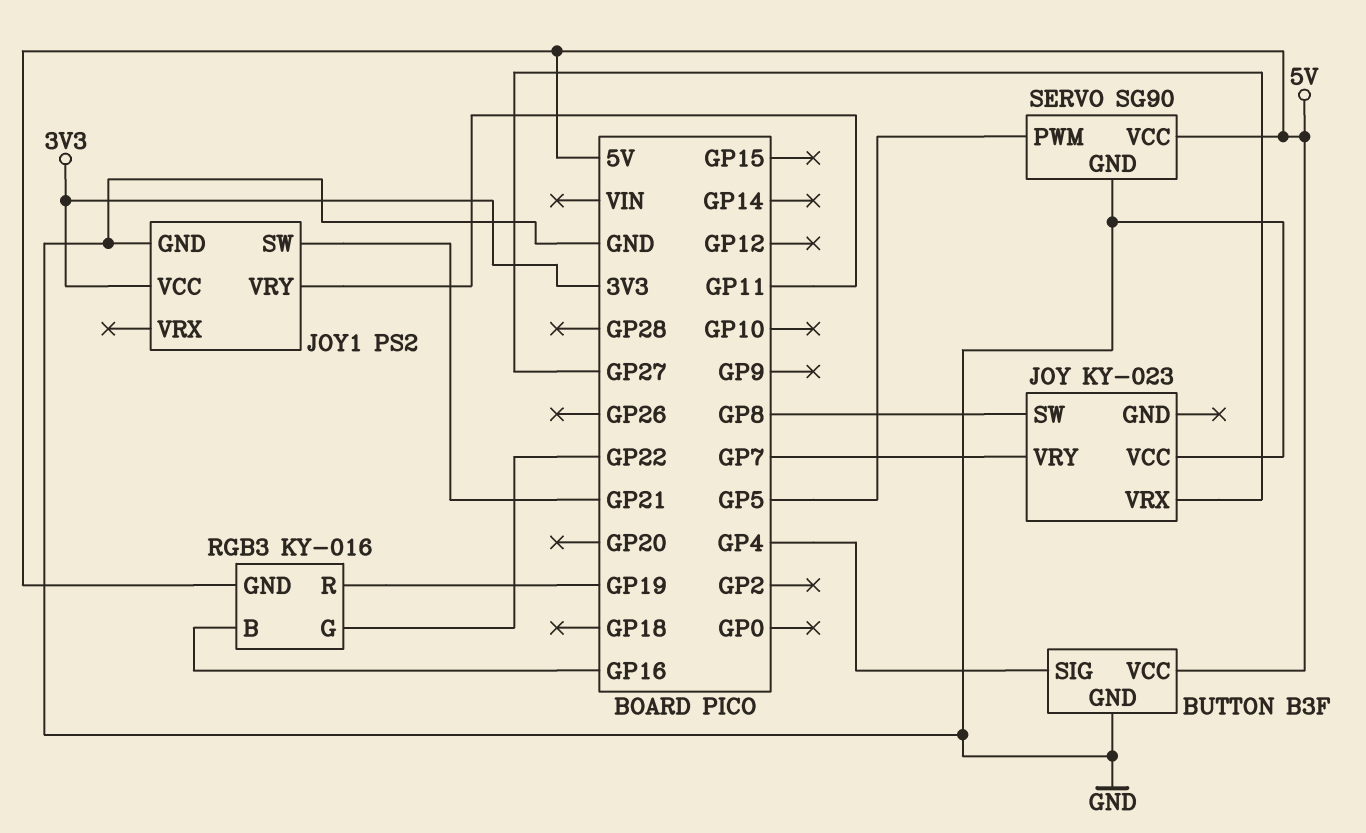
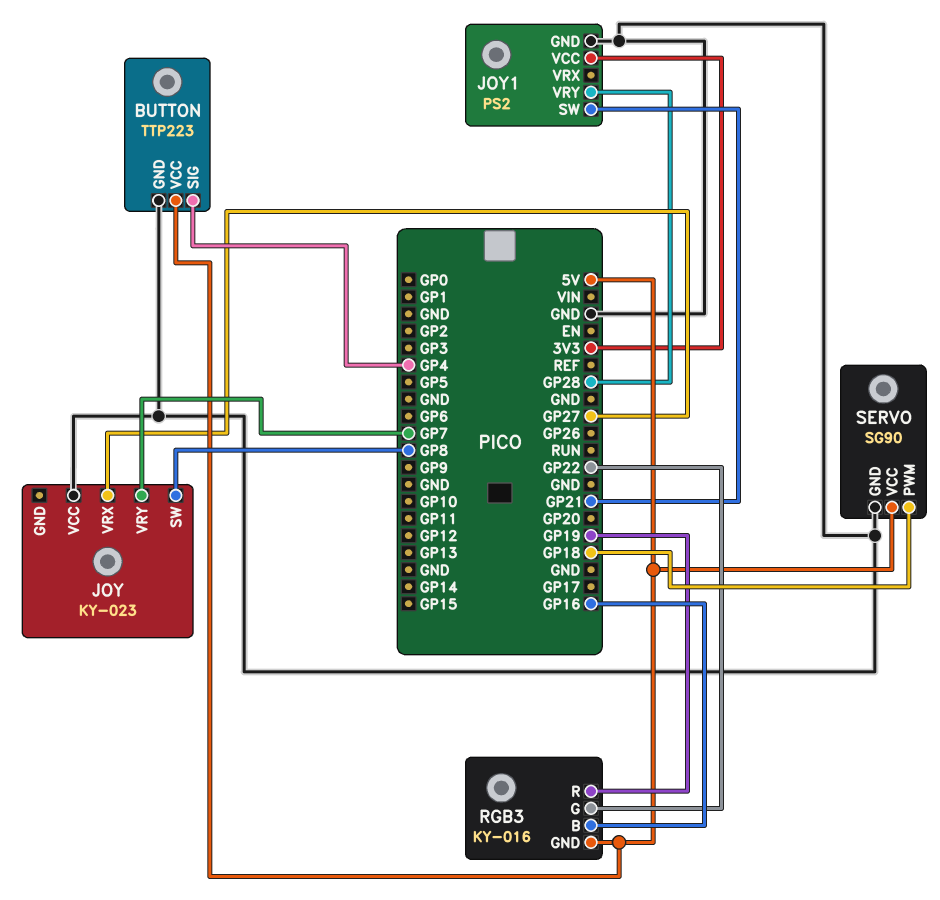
BUTTON: B3F -> TTP223
JOY1 pin VRY: GP11 -> GP28
SERVO pin PWM: GP5 -> GP18

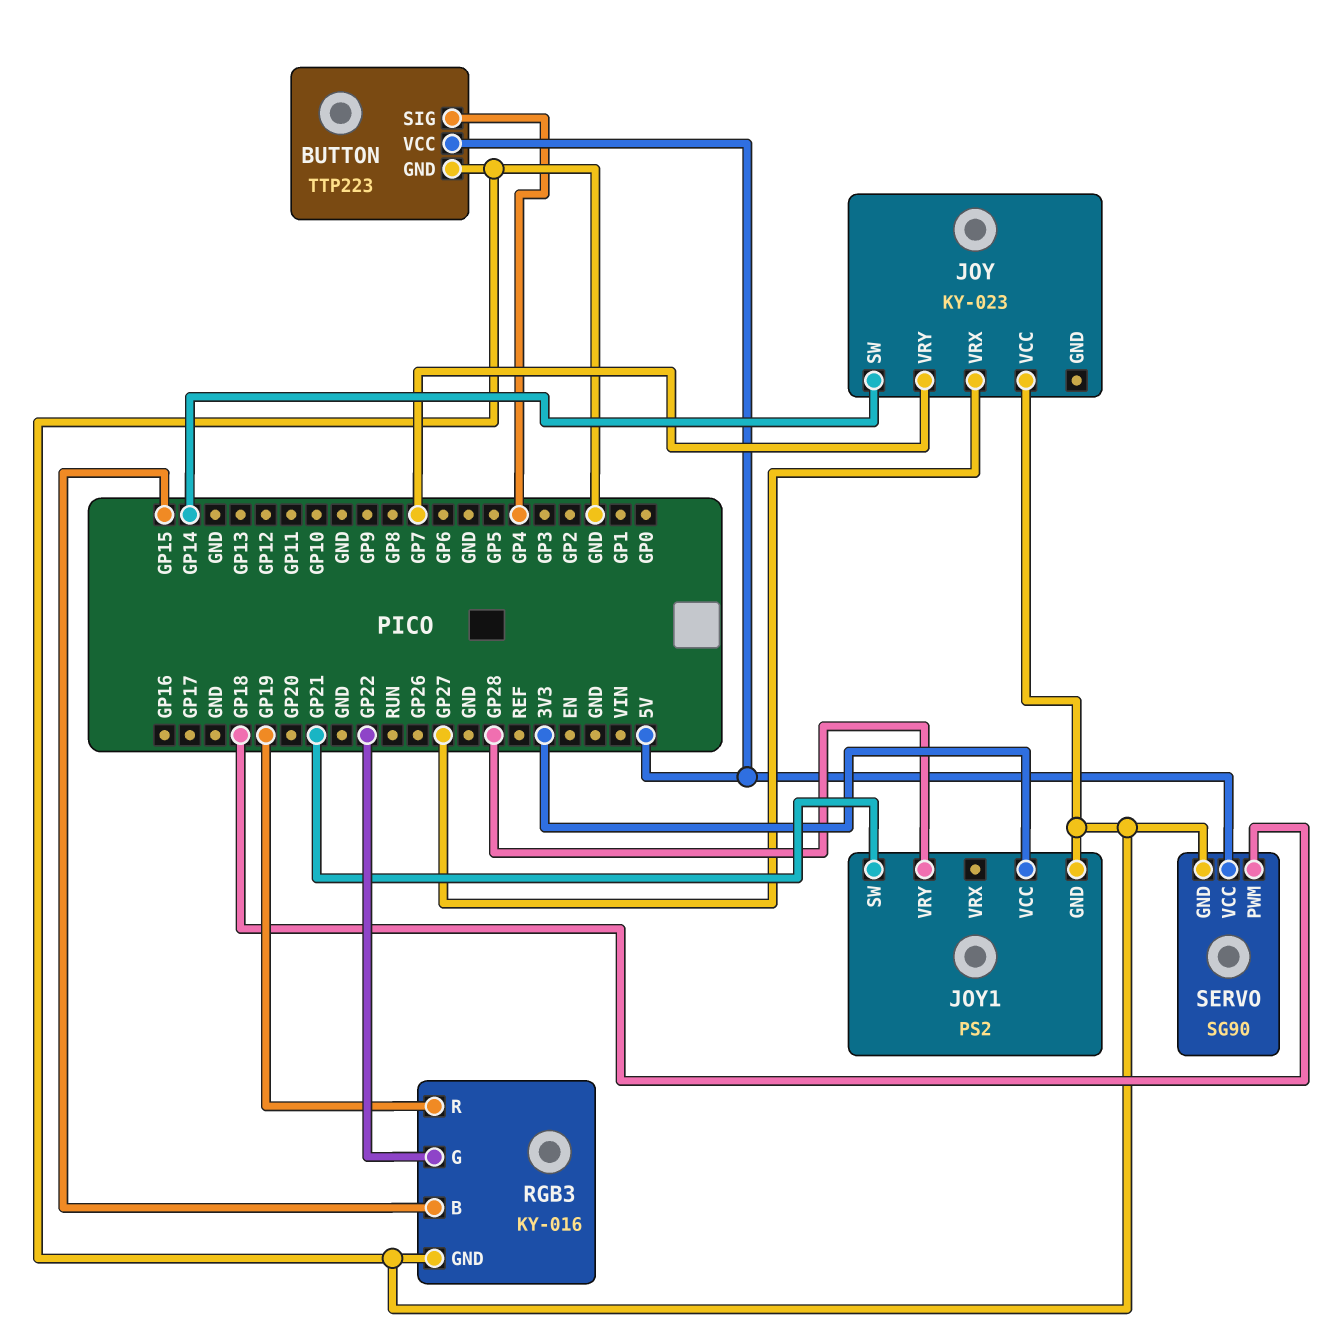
JOY pin SW: GP8 -> GP14
RGB3 pin B: GP16 -> GP15
RGB3 pin GND: 5V -> GND

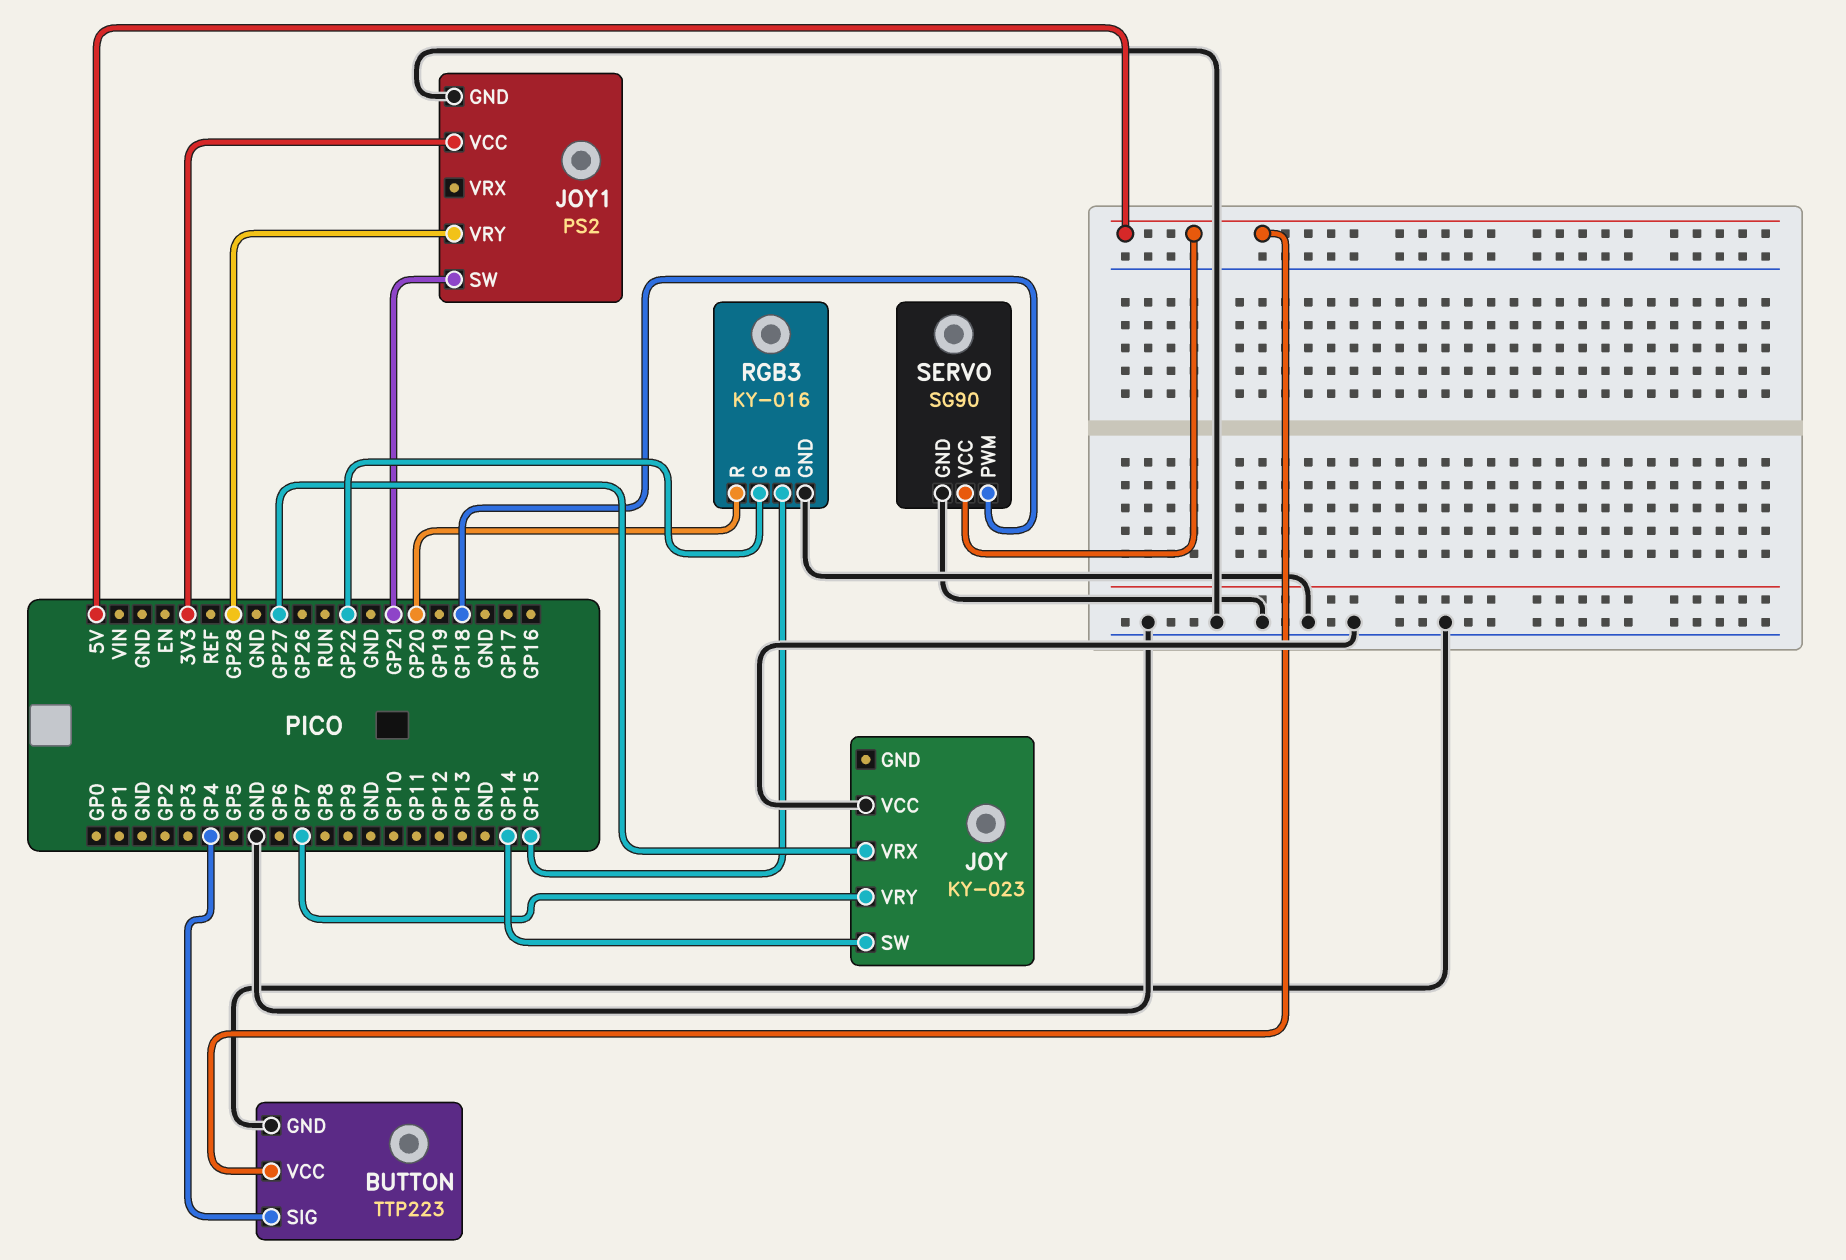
RGB3 pin R: GP19 -> GP20

